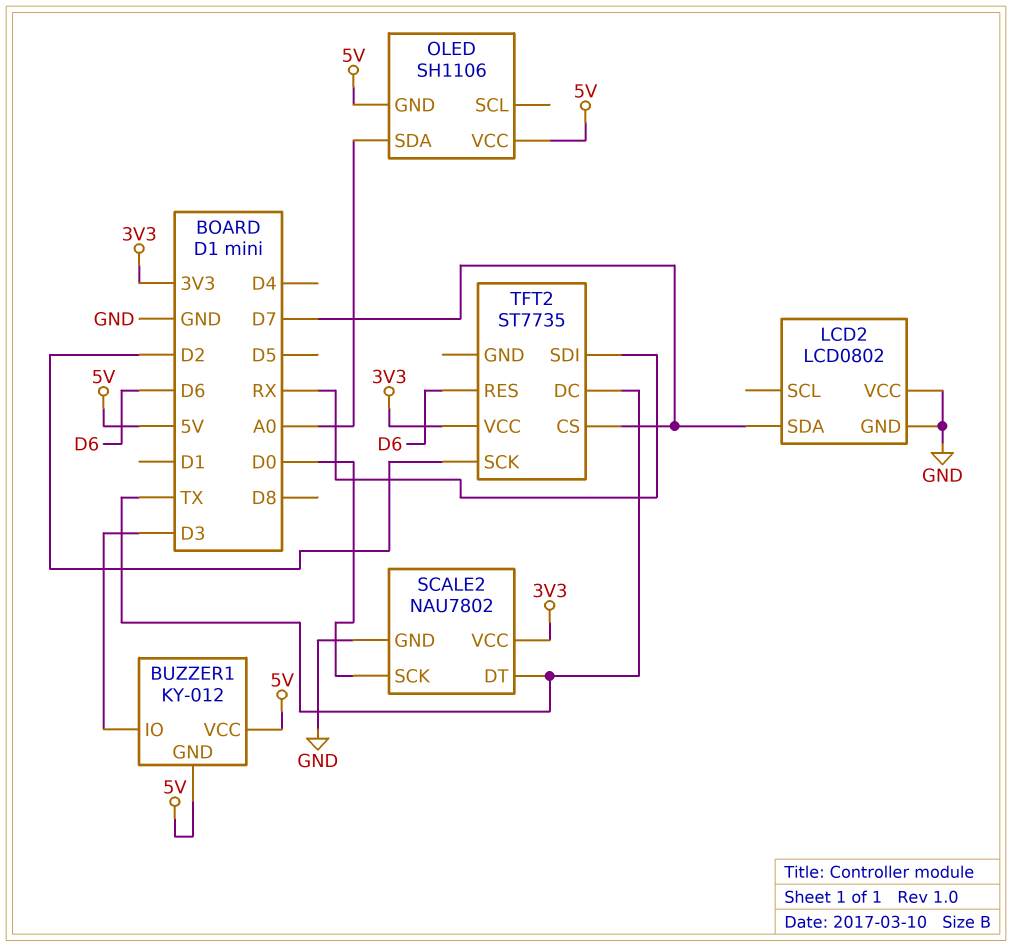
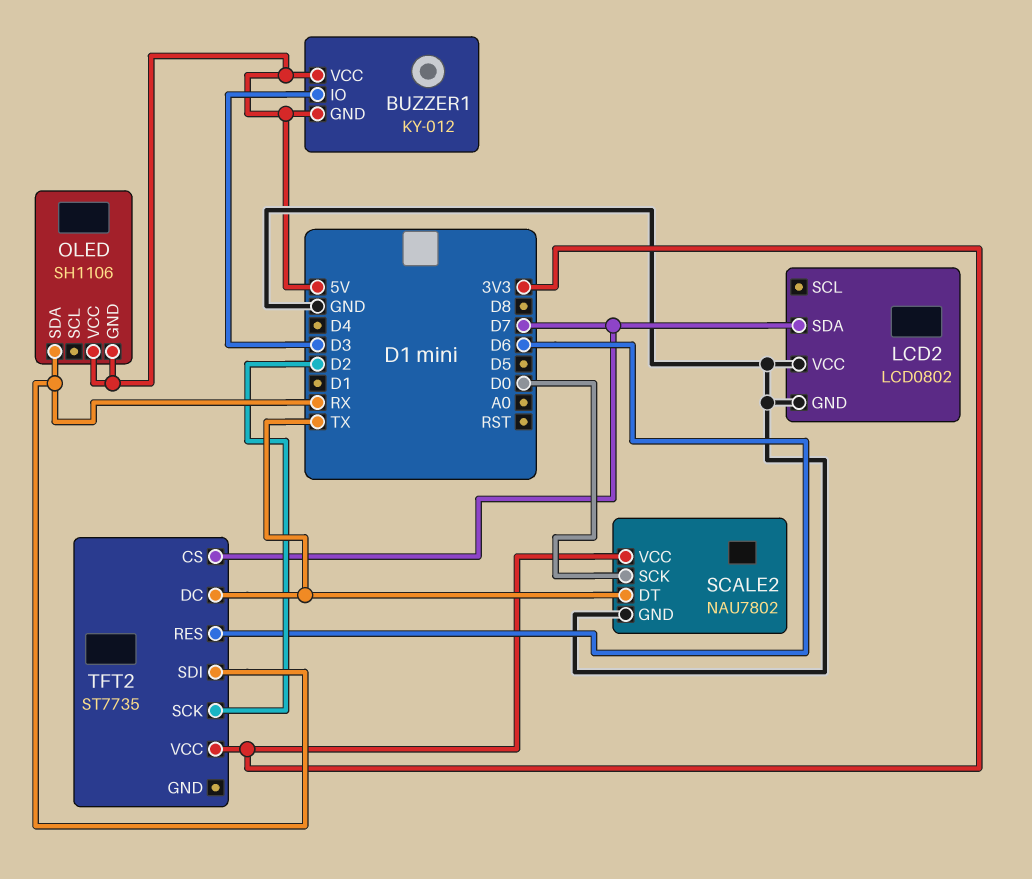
OLED pin SDA: A0 -> RX

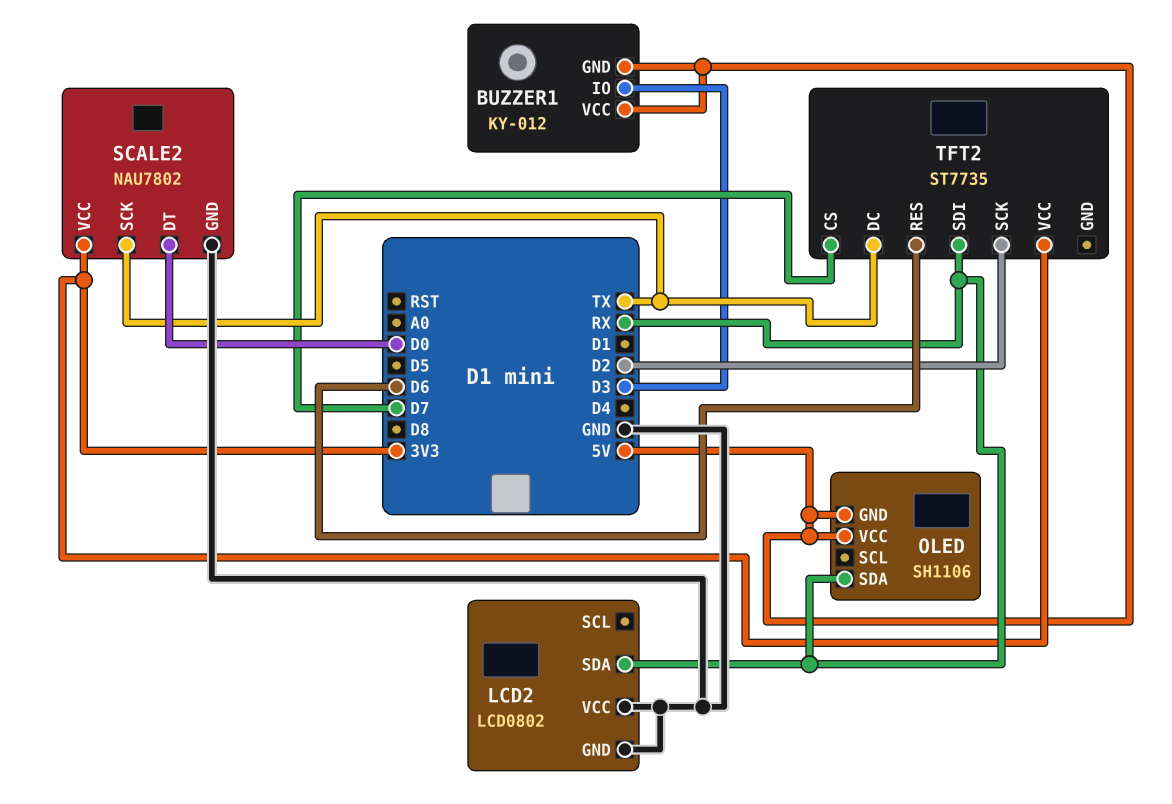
LCD2 pin SDA: D7 -> RX
SCALE2 pin DT: TX -> D0
SCALE2 pin SCK: D0 -> TX

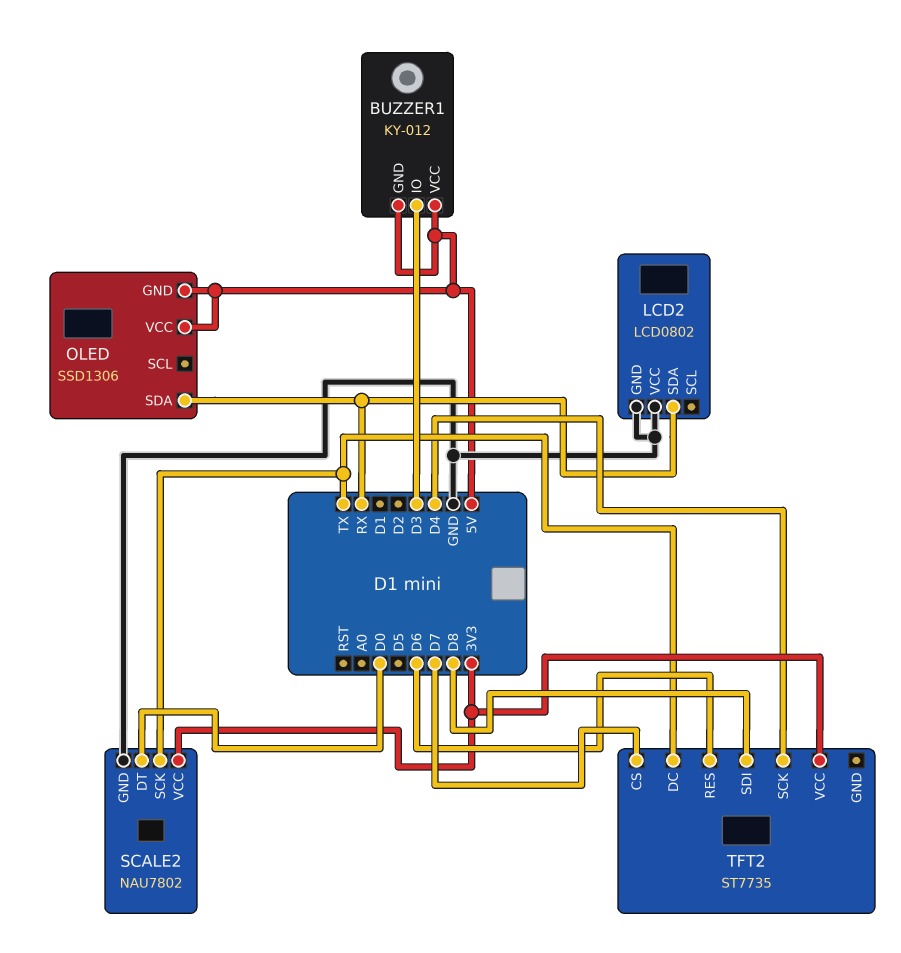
OLED: SH1106 -> SSD1306
TFT2 pin SCK: D2 -> D4
TFT2 pin SDI: RX -> D8

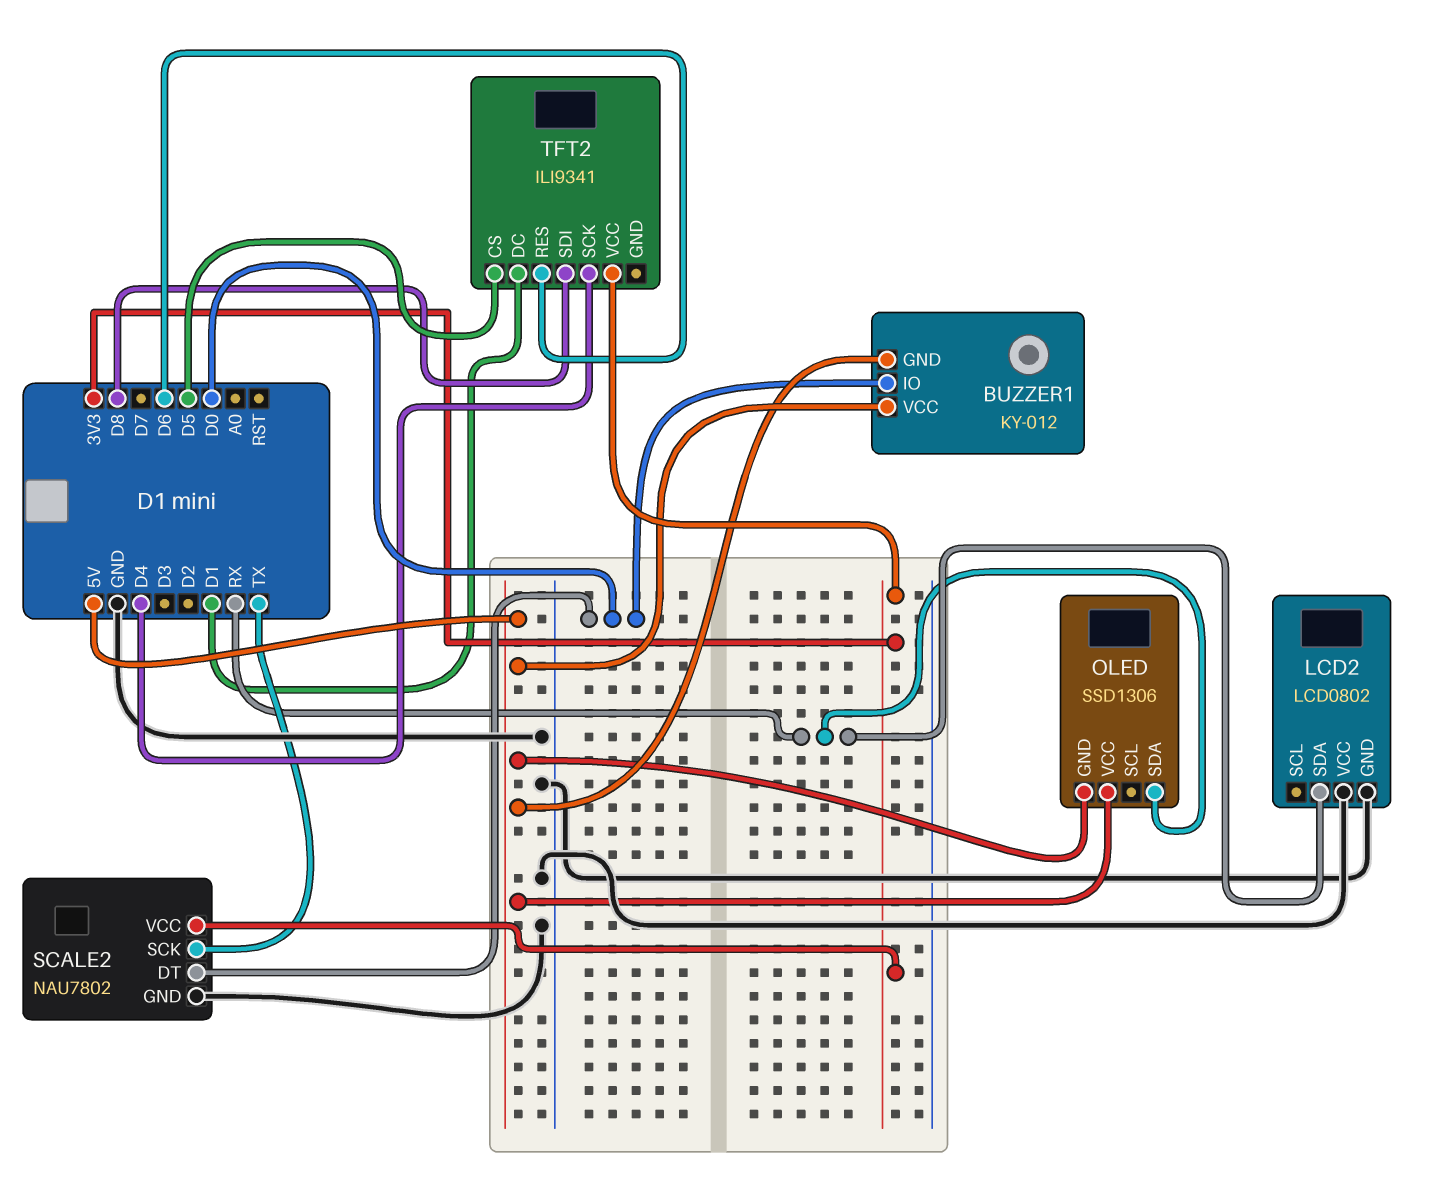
BUZZER1 pin IO: D3 -> D0
TFT2: ST7735 -> ILI9341
TFT2 pin CS: D7 -> D5
TFT2 pin DC: TX -> D1

